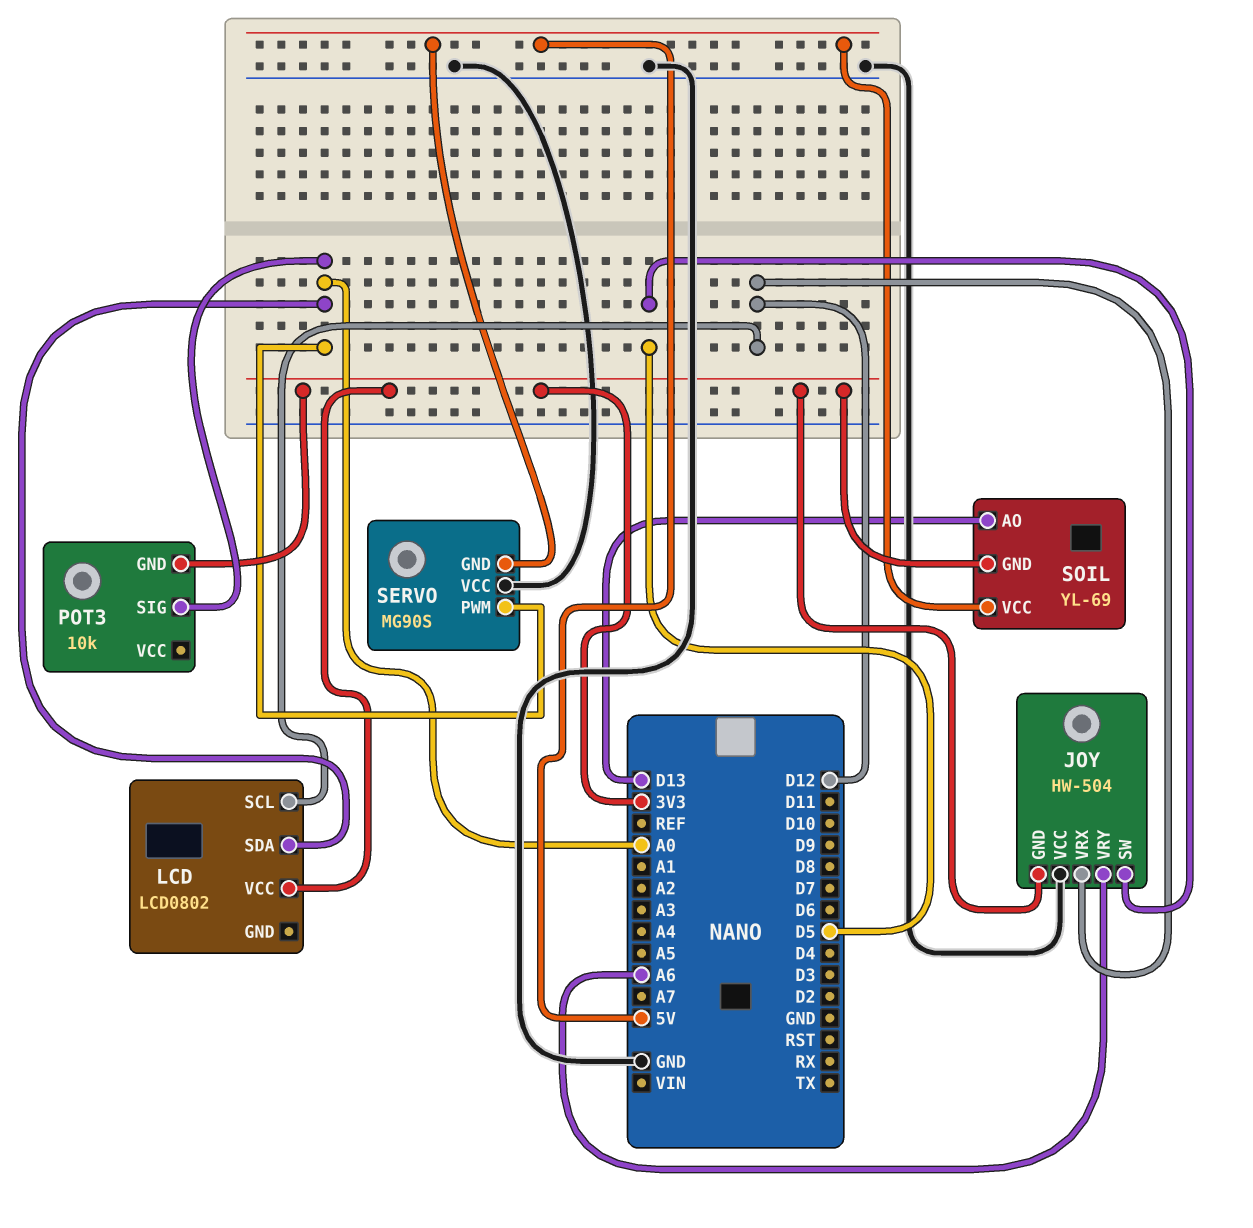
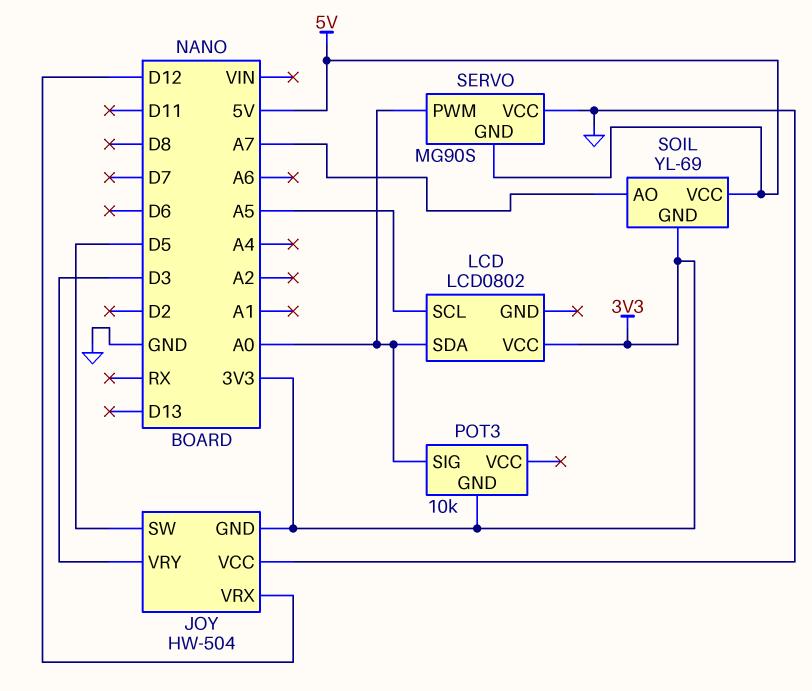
JOY pin VRY: A6 -> D3
LCD pin SCL: D12 -> A5
SOIL pin AO: D13 -> A7

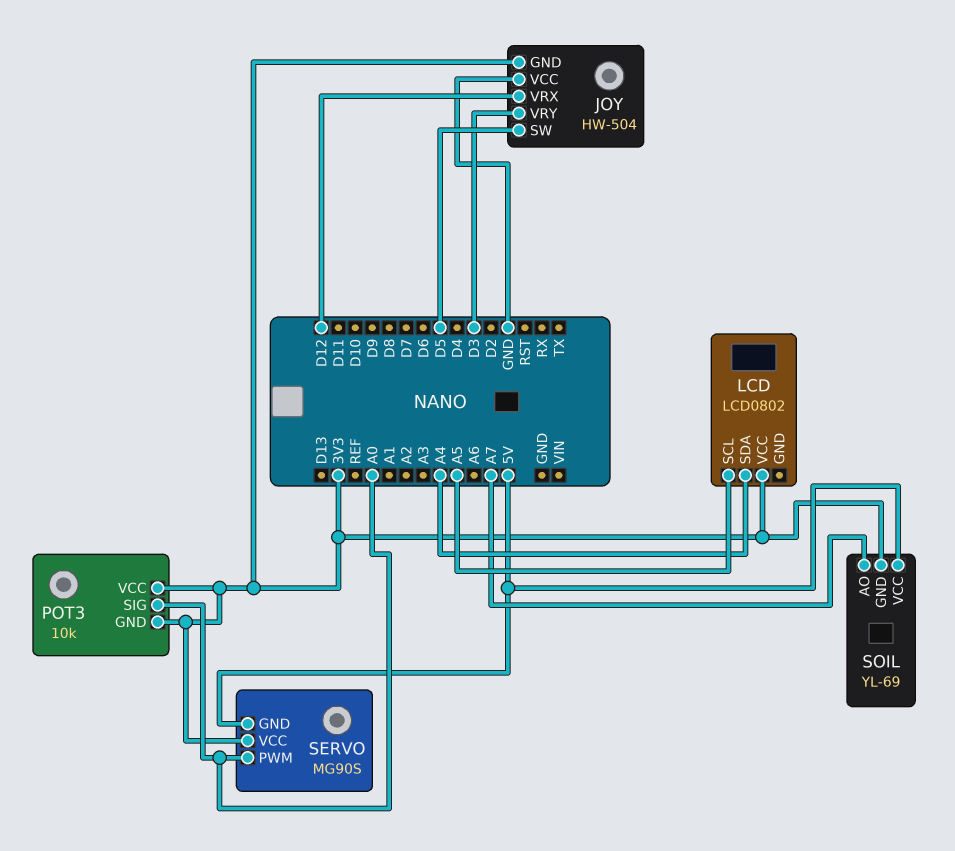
LCD pin SDA: A0 -> A4
POT3 pin VCC: none -> 3V3
SERVO pin VCC: GND -> 3V3

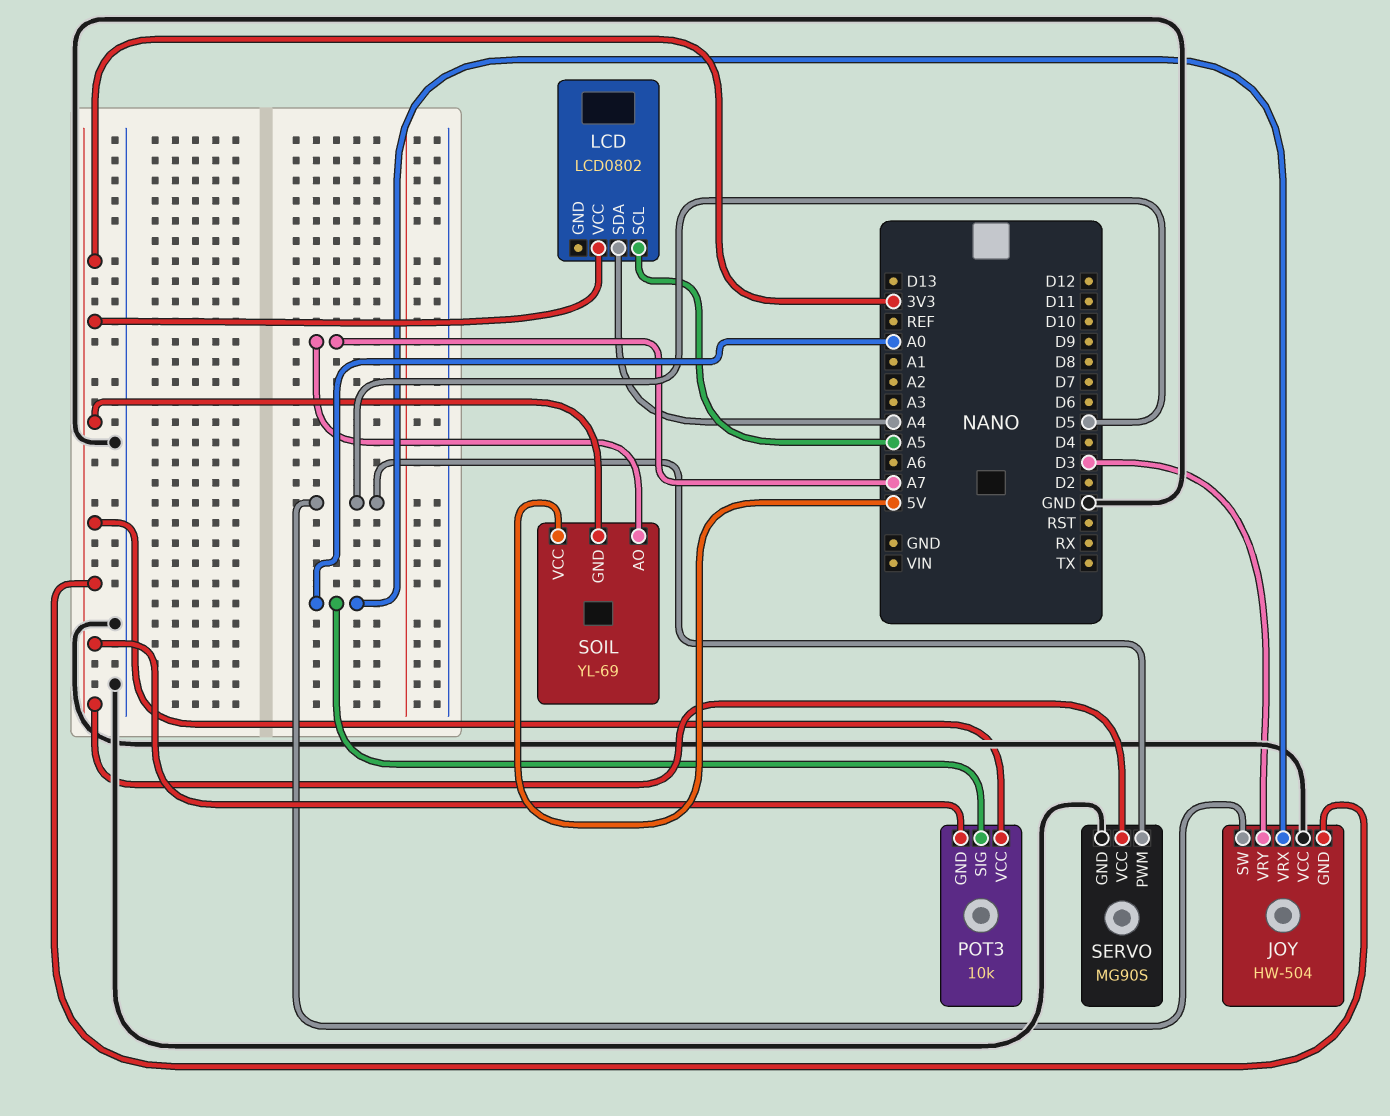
JOY pin VRX: D12 -> A0
SERVO pin GND: 5V -> GND
SERVO pin PWM: A0 -> D5

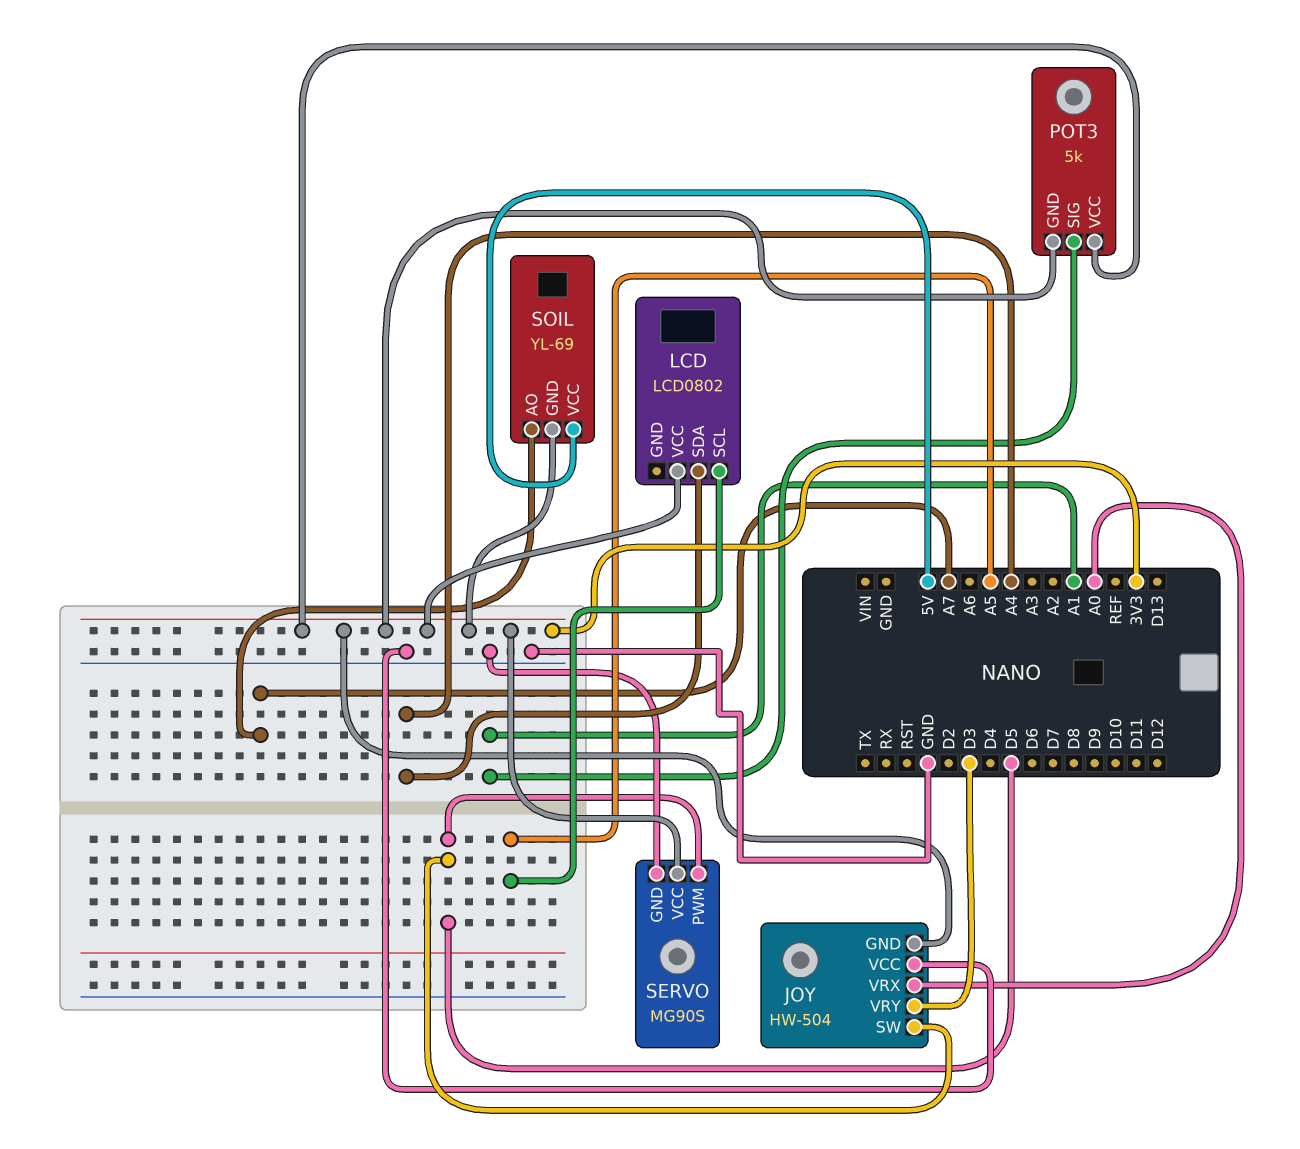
POT3: 10k -> 5k
POT3 pin SIG: A0 -> A1

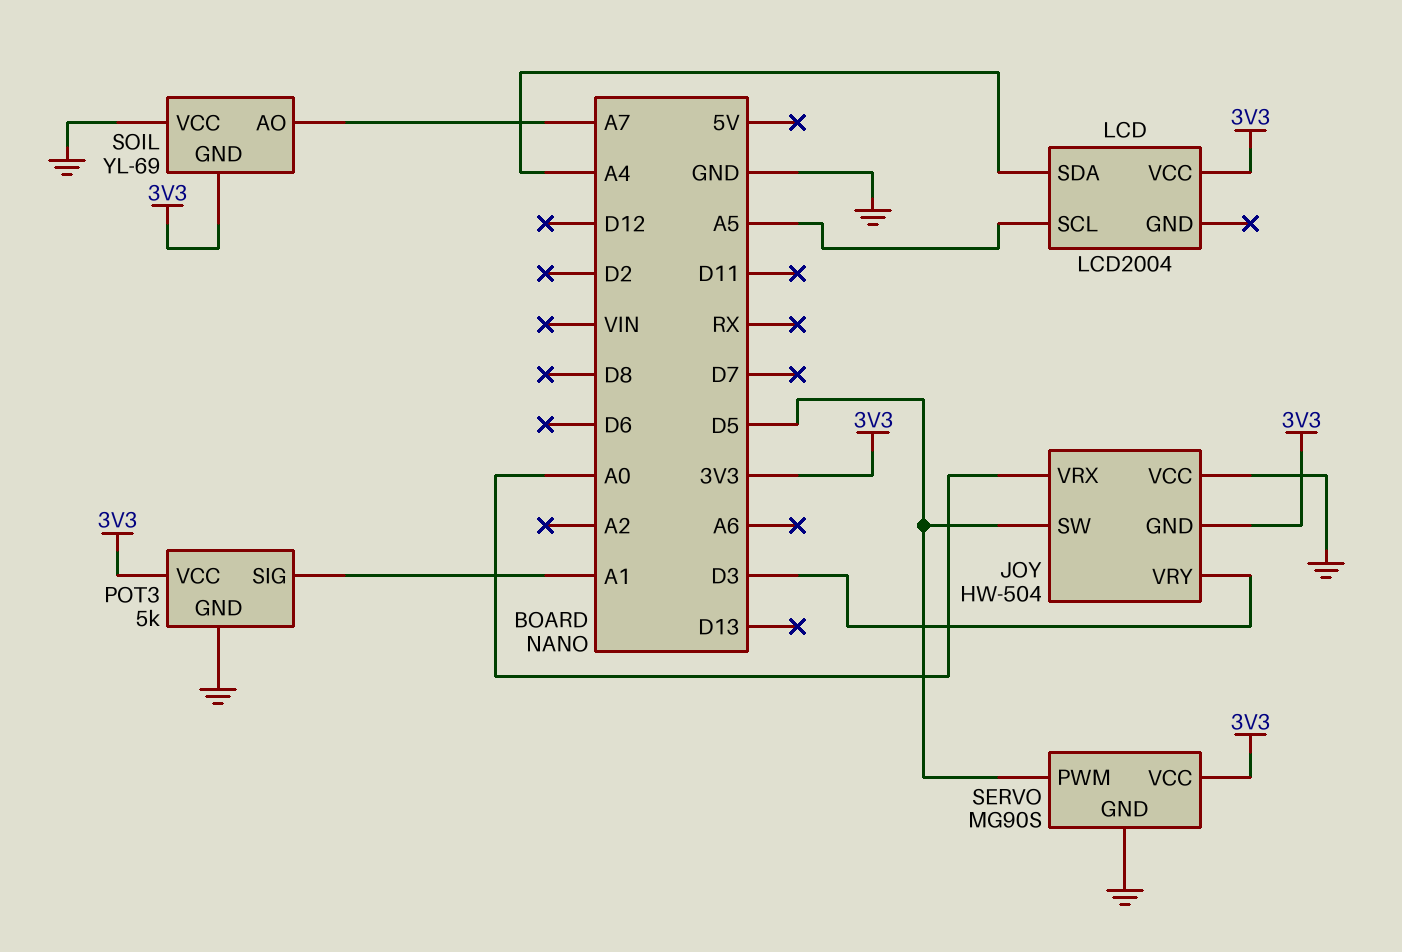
LCD: LCD0802 -> LCD2004
POT3 pin GND: 3V3 -> GND
SOIL pin VCC: 5V -> GND

